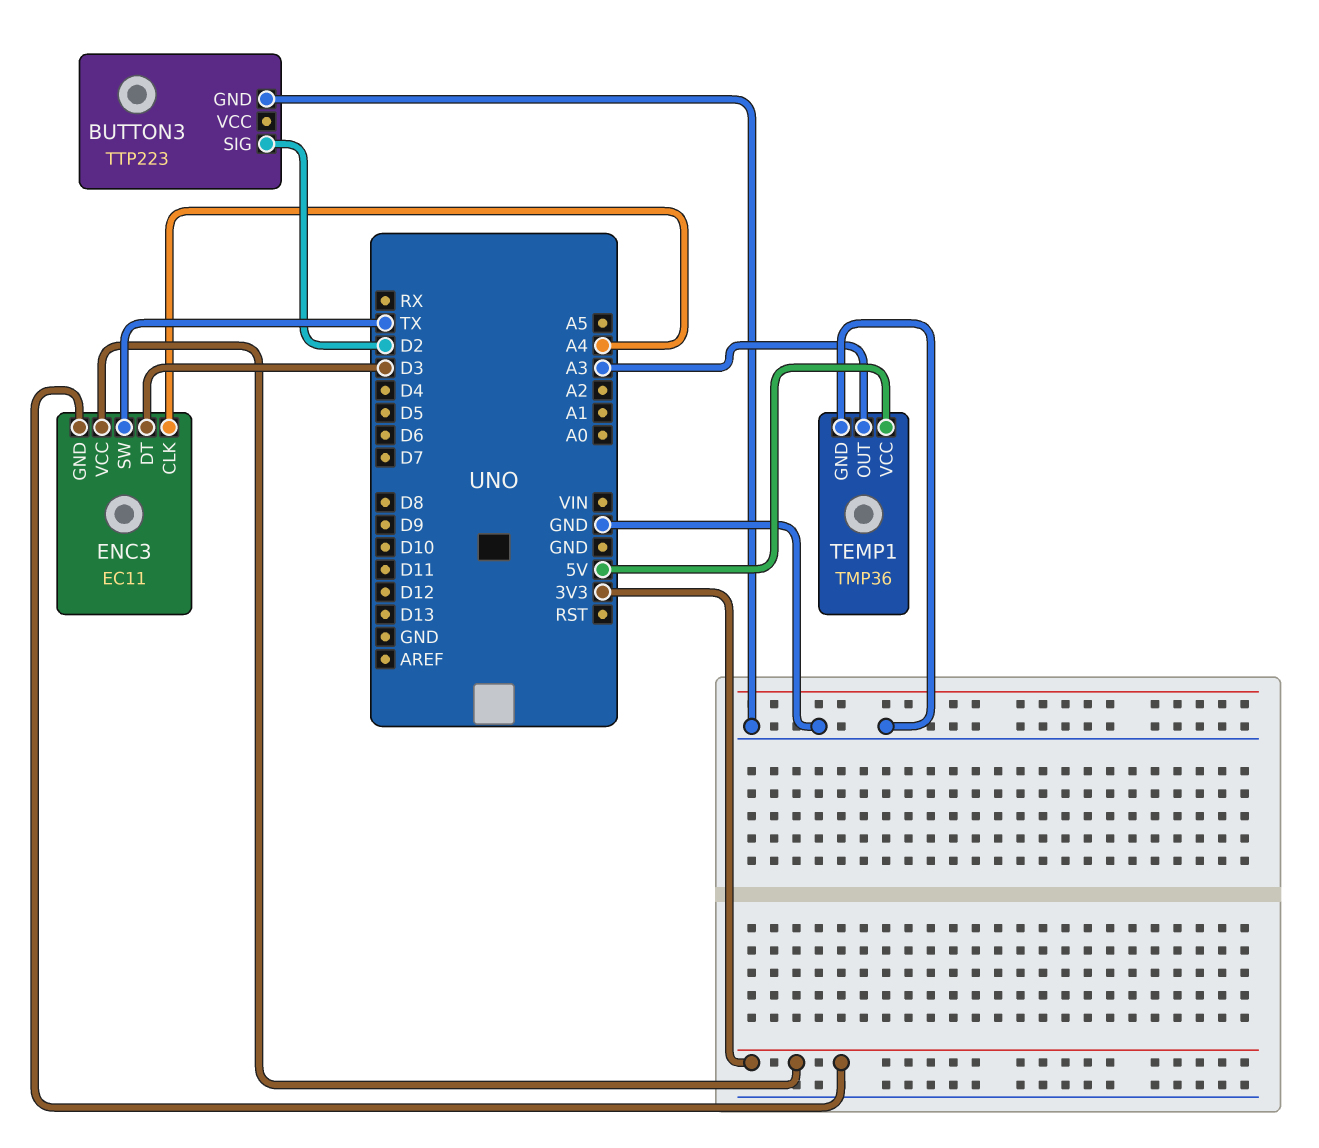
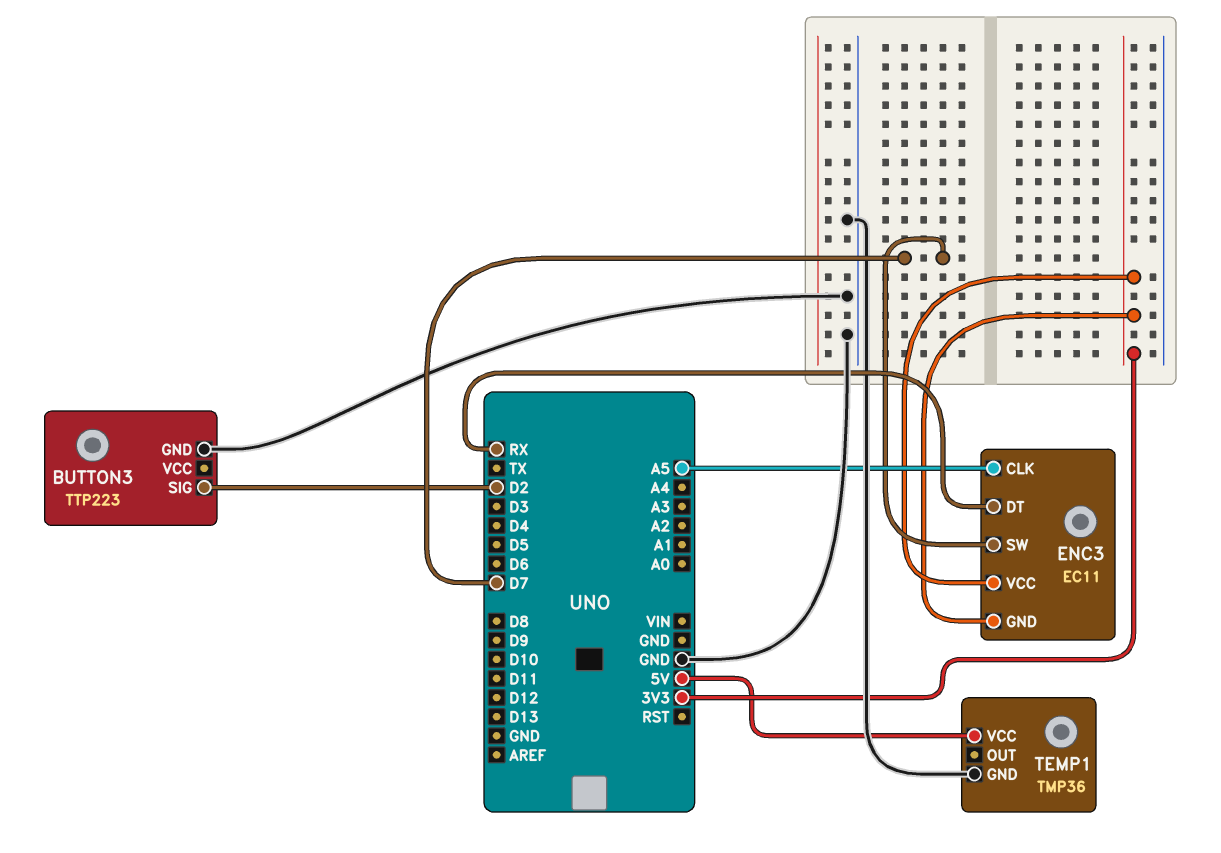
ENC3 pin CLK: A4 -> A5
ENC3 pin DT: D3 -> RX
ENC3 pin SW: TX -> D7
TEMP1 pin OUT: A3 -> none

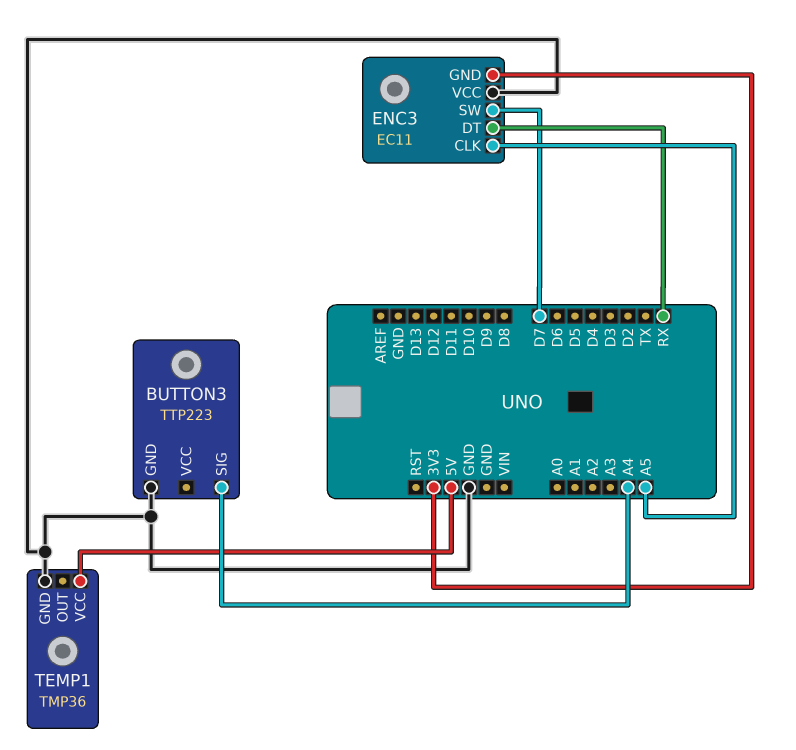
BUTTON3 pin SIG: D2 -> A4
ENC3 pin VCC: 3V3 -> GND

